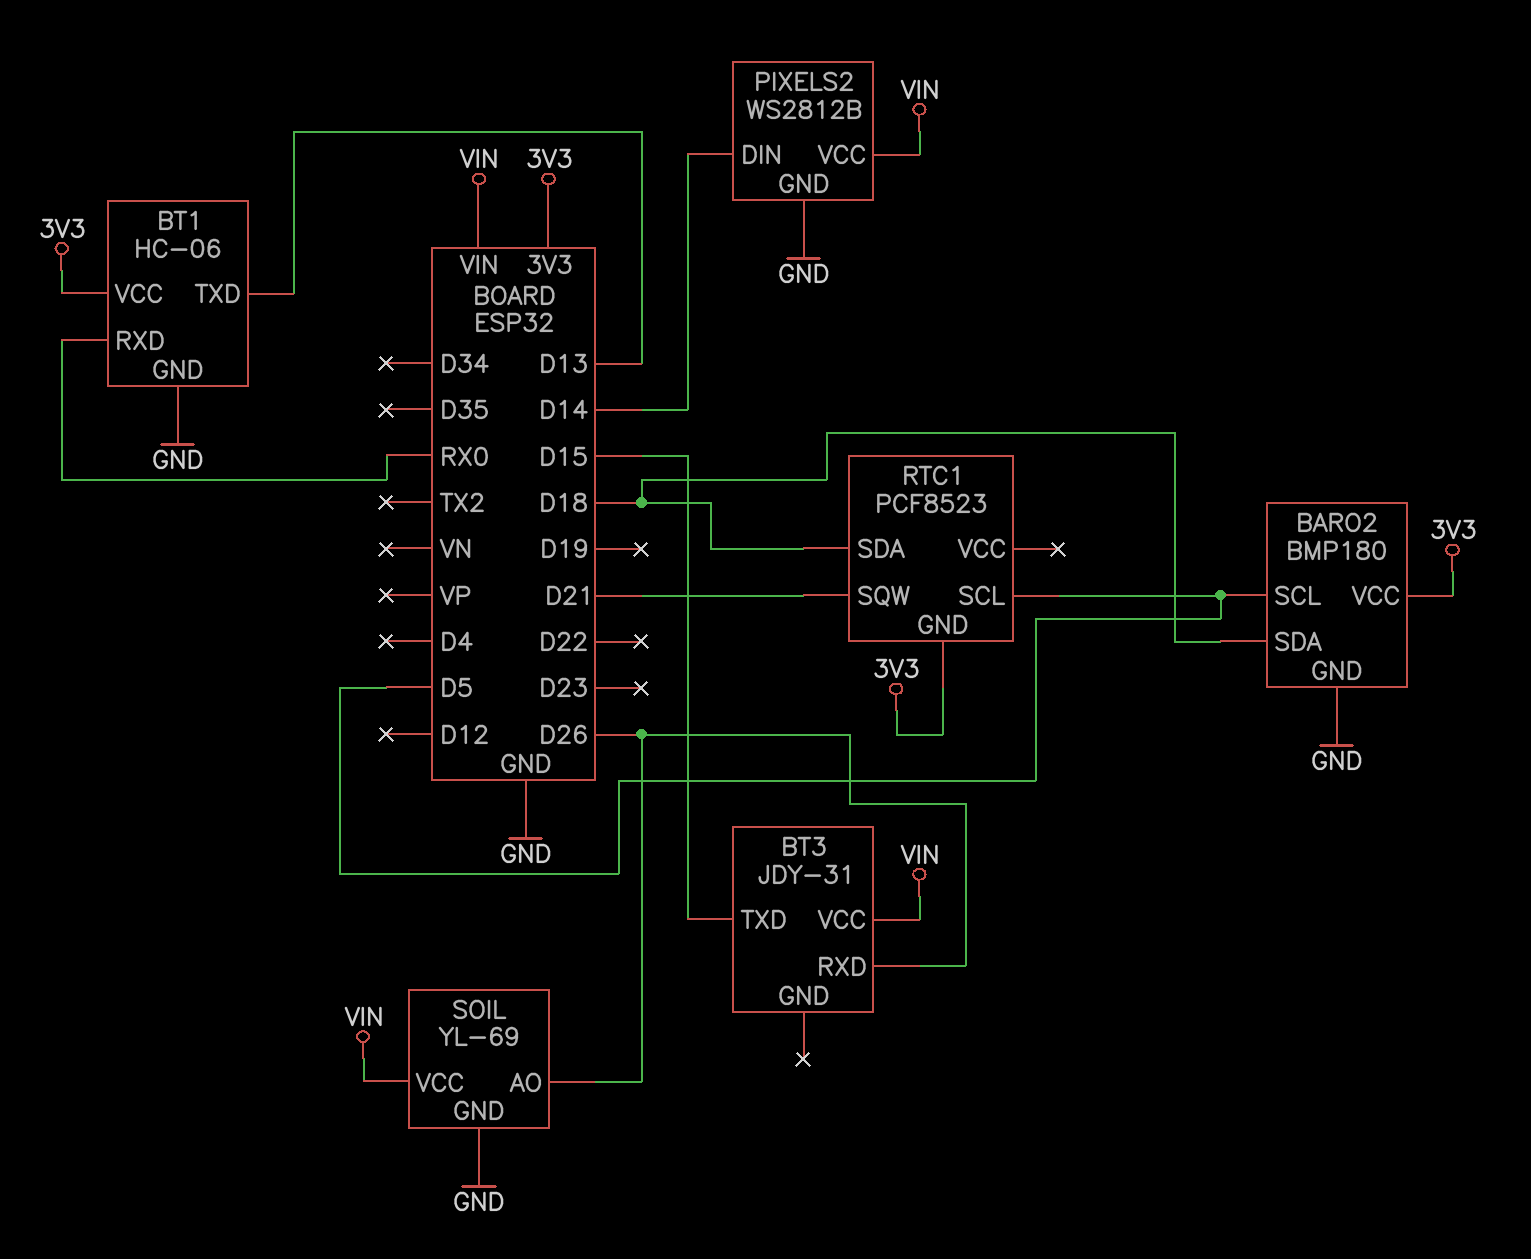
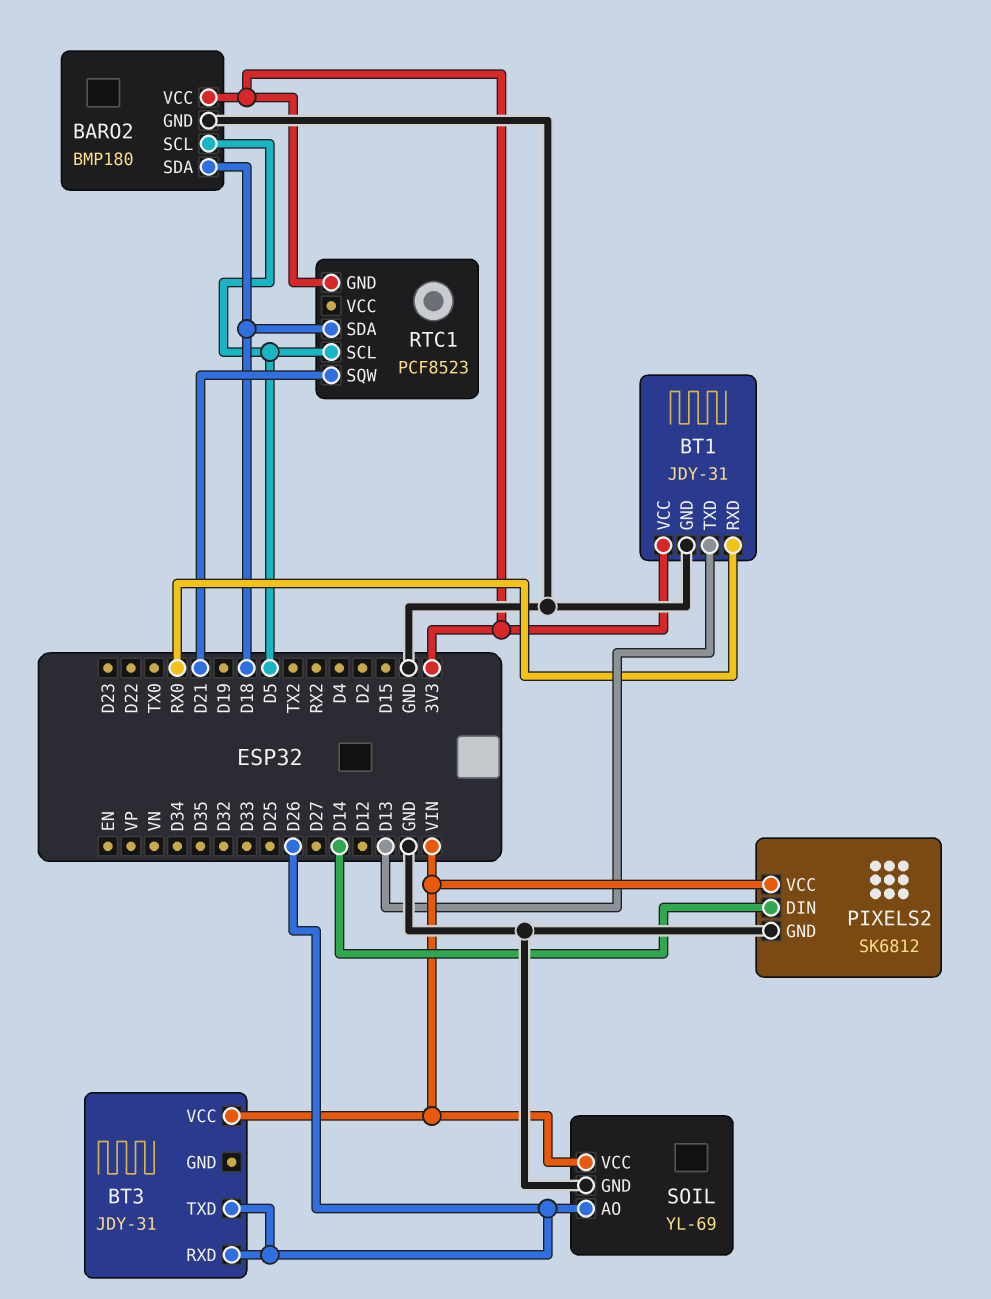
BT1: HC-06 -> JDY-31
BT3 pin TXD: D15 -> D26
PIXELS2: WS2812B -> SK6812

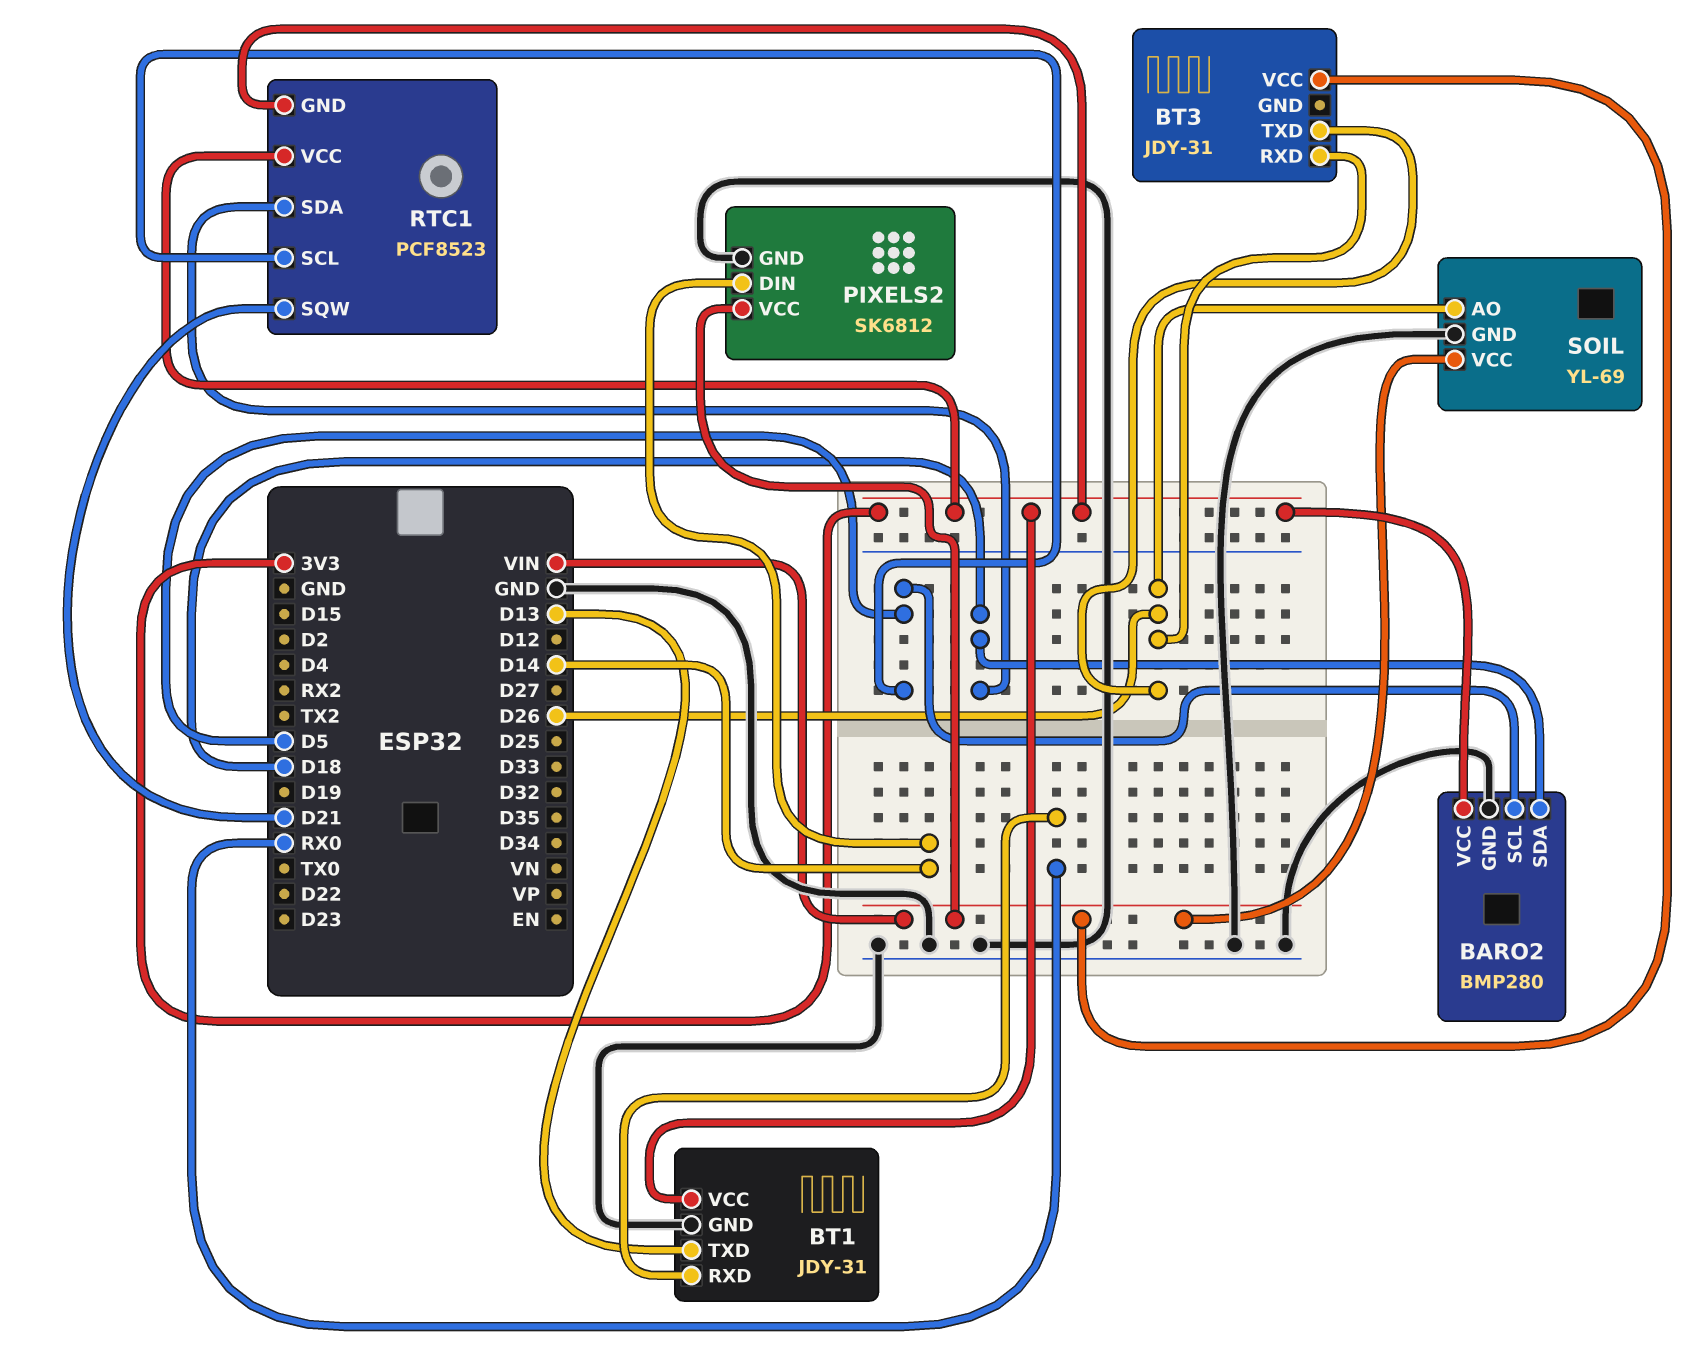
BARO2: BMP180 -> BMP280
RTC1 pin VCC: none -> 3V3

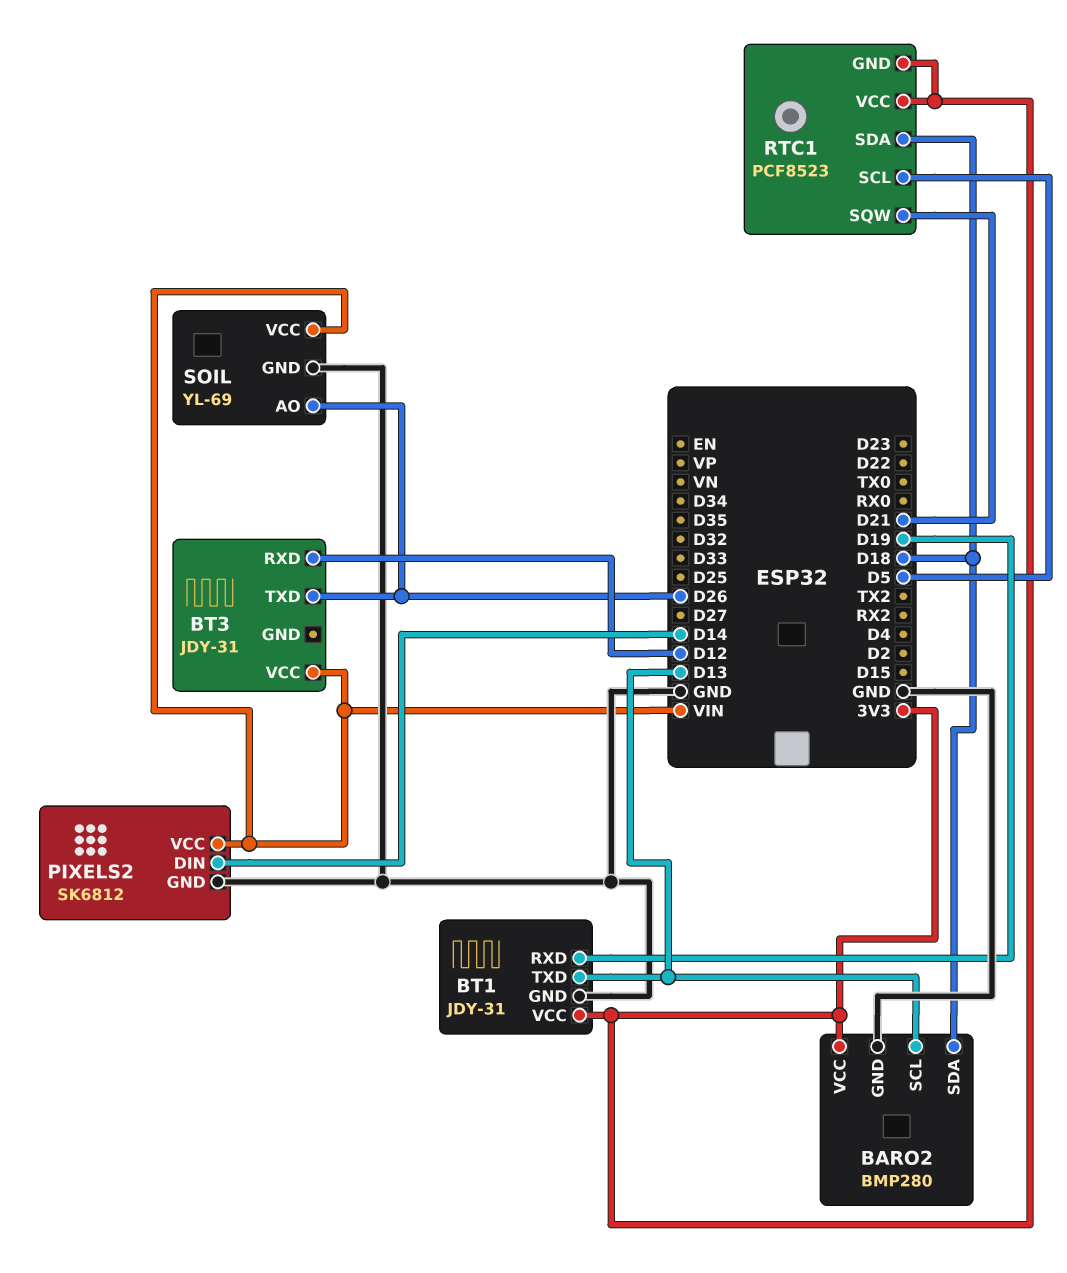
BARO2 pin SCL: D5 -> D13
BT1 pin RXD: RX0 -> D19
BT3 pin RXD: D26 -> D12

